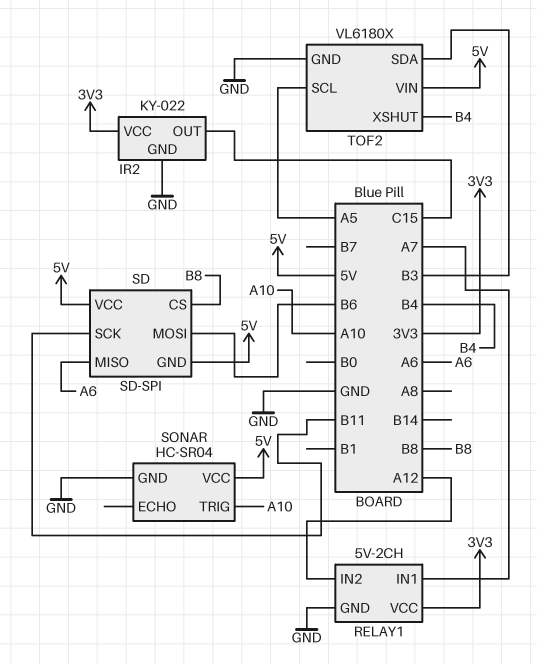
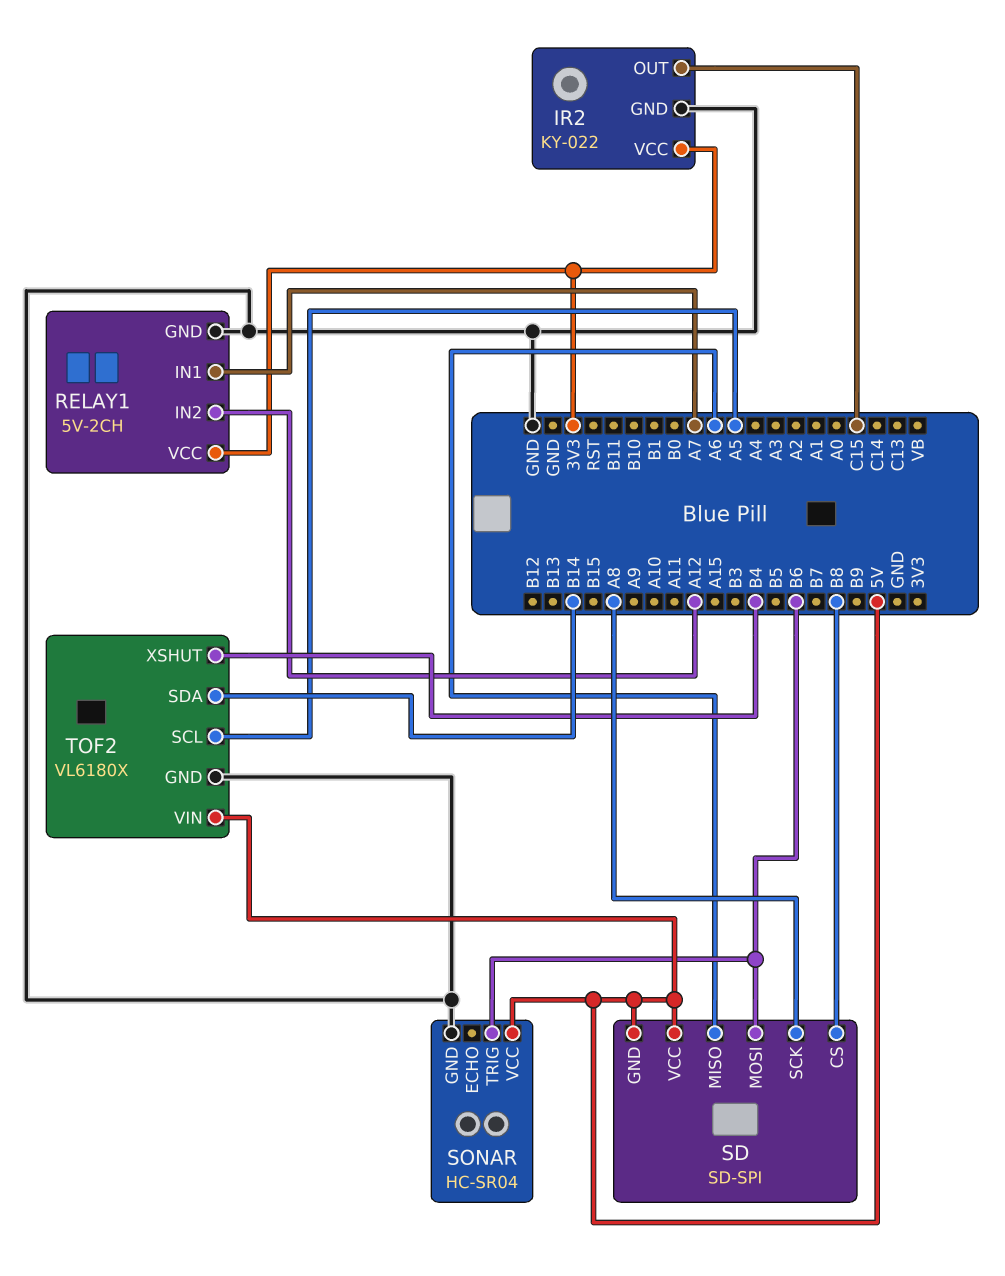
SD pin SCK: B11 -> A8
SONAR pin TRIG: A10 -> B6
TOF2 pin SDA: B3 -> B14

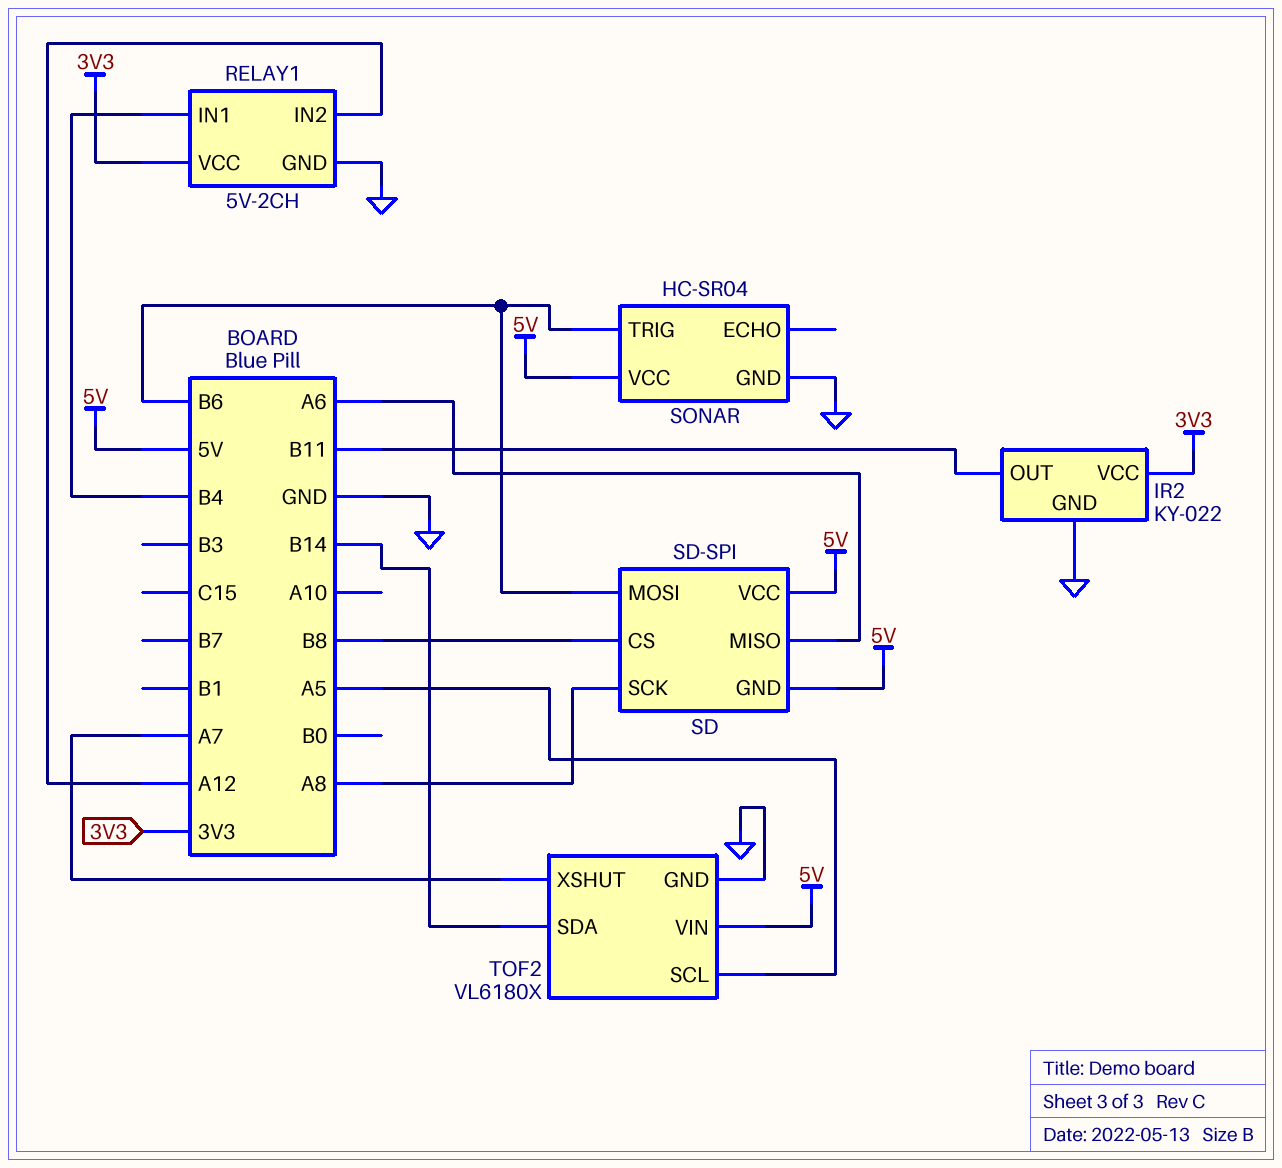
IR2 pin OUT: C15 -> B11
RELAY1 pin IN1: A7 -> B4
TOF2 pin XSHUT: B4 -> A7

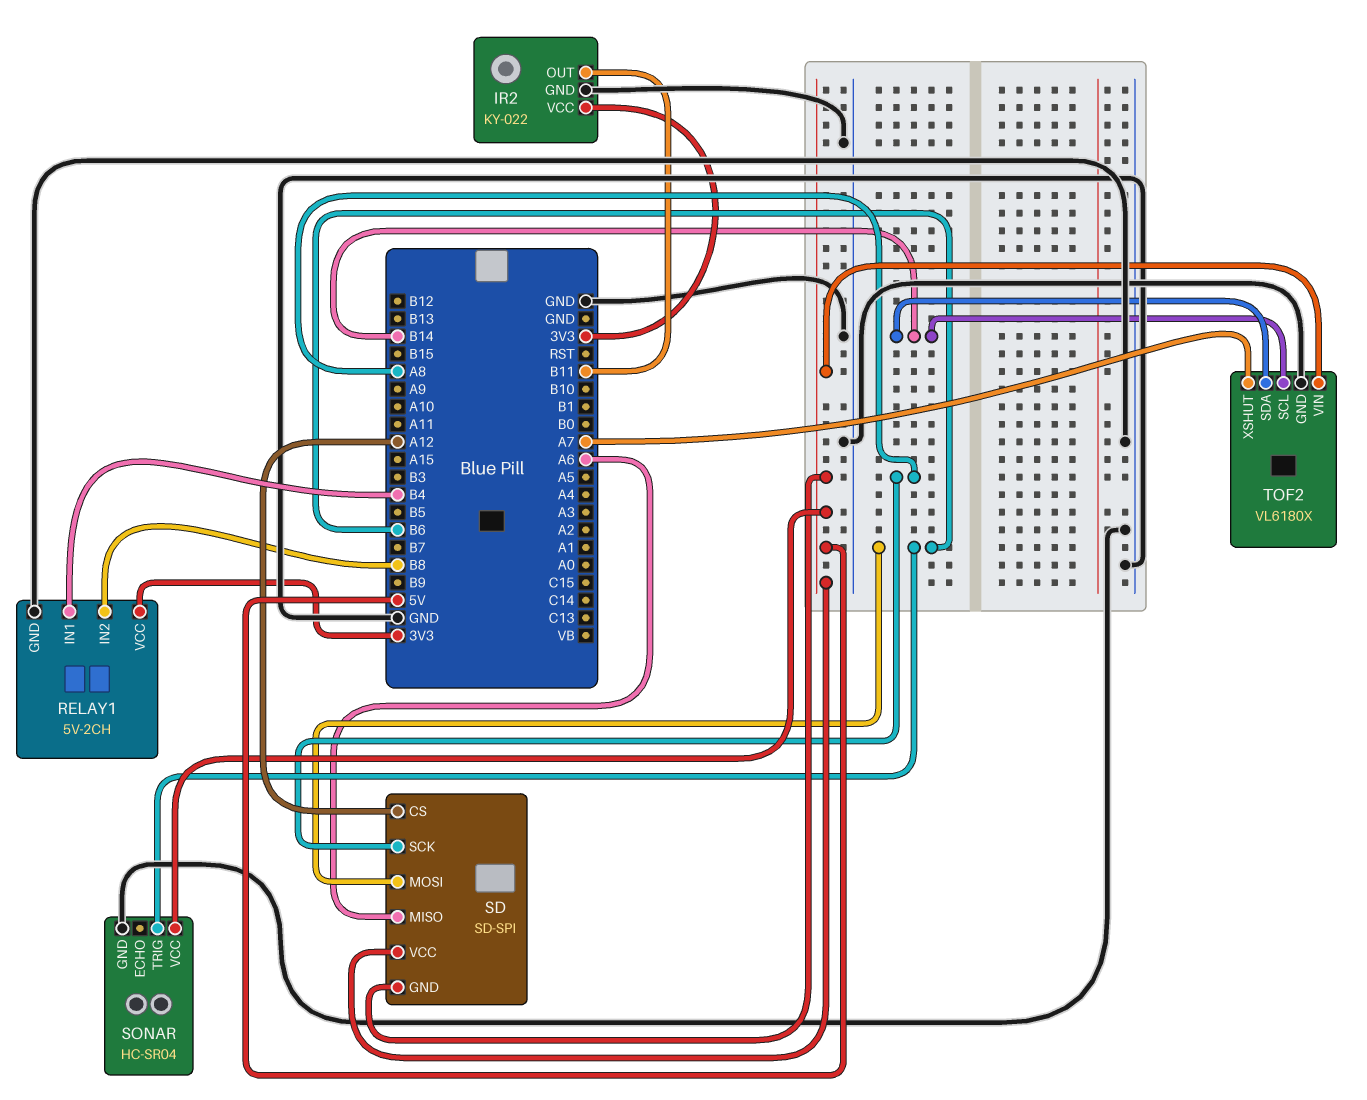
RELAY1 pin IN2: A12 -> B8
SD pin CS: B8 -> A12
TOF2 pin SCL: A5 -> B14

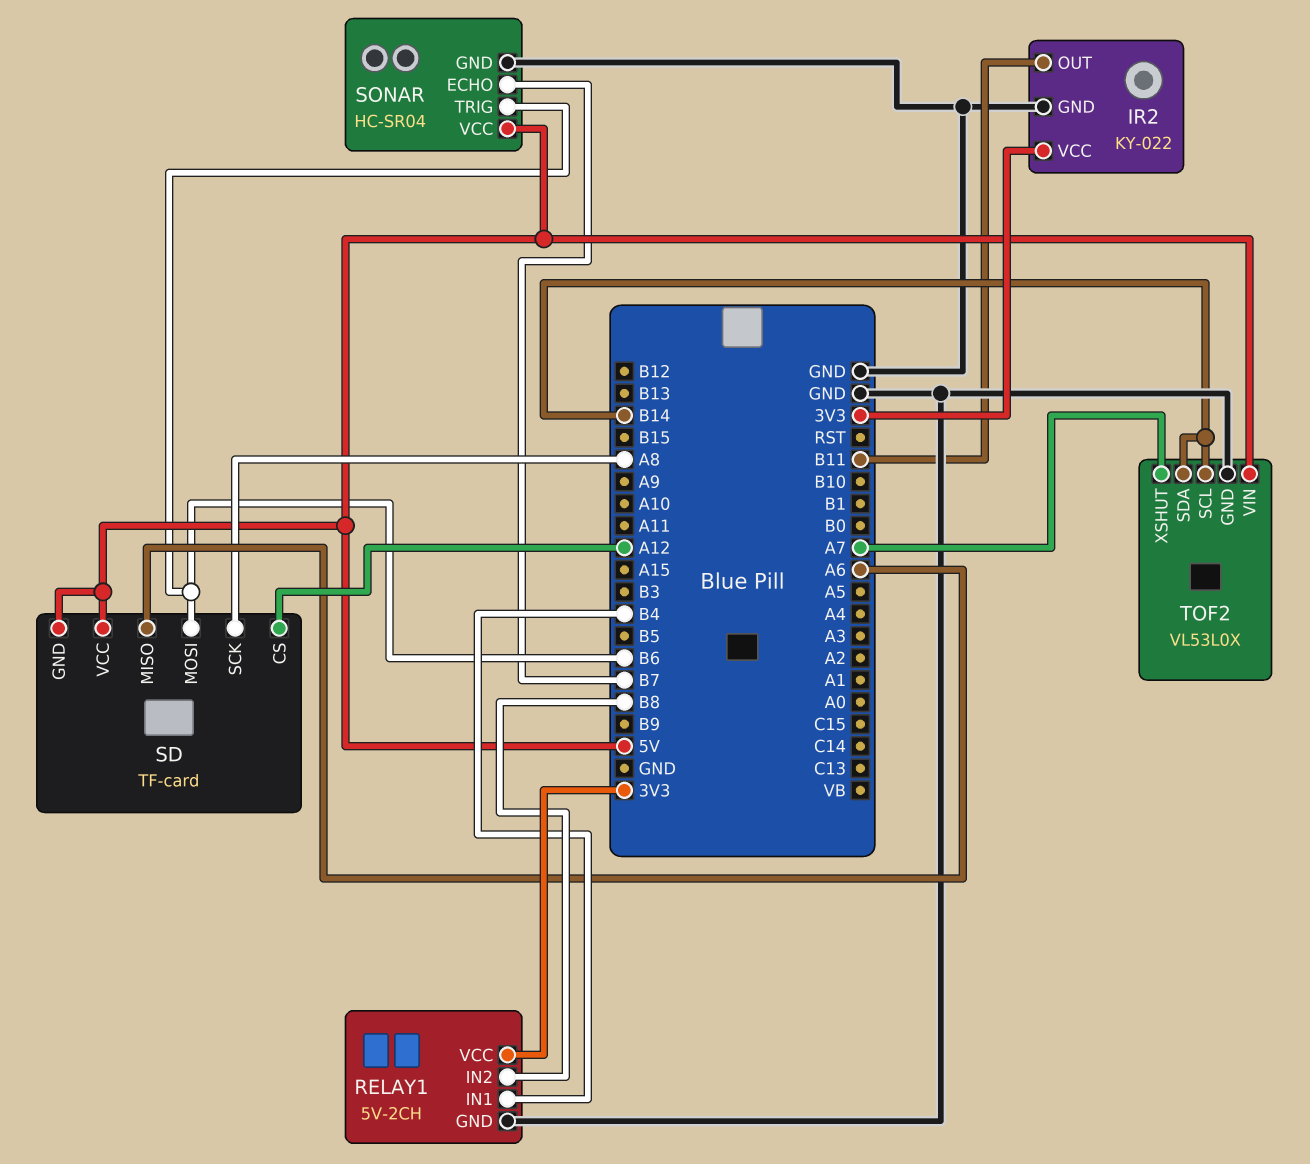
SD: SD-SPI -> TF-card
SONAR pin ECHO: none -> B7
TOF2: VL6180X -> VL53L0X

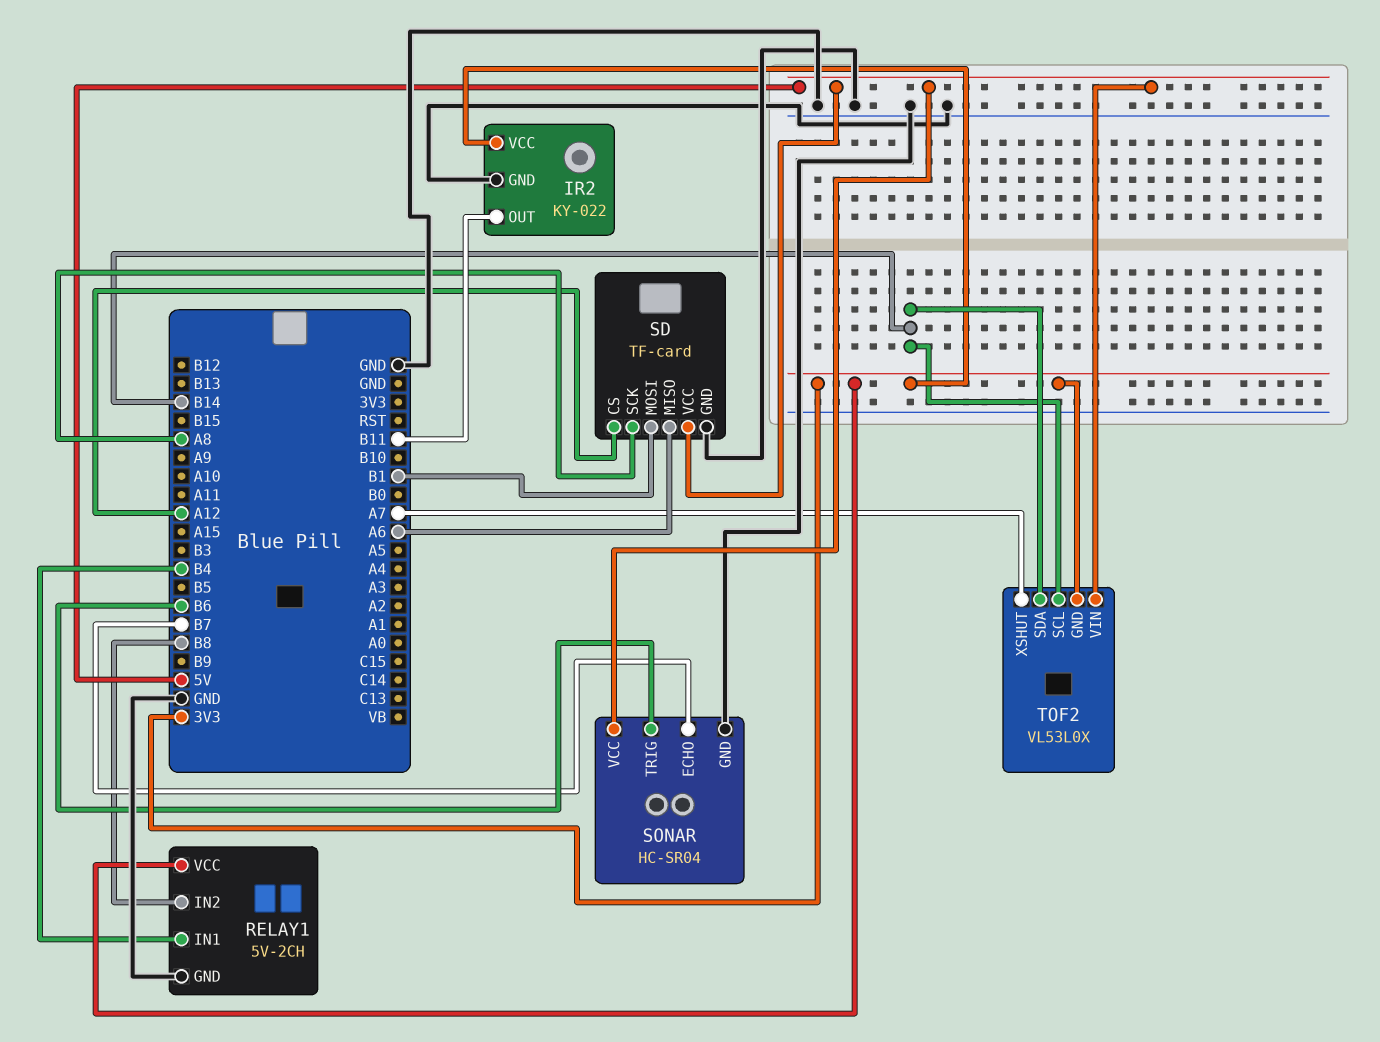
SD pin GND: 5V -> GND
SD pin MOSI: B6 -> B1
TOF2 pin GND: GND -> 3V3

